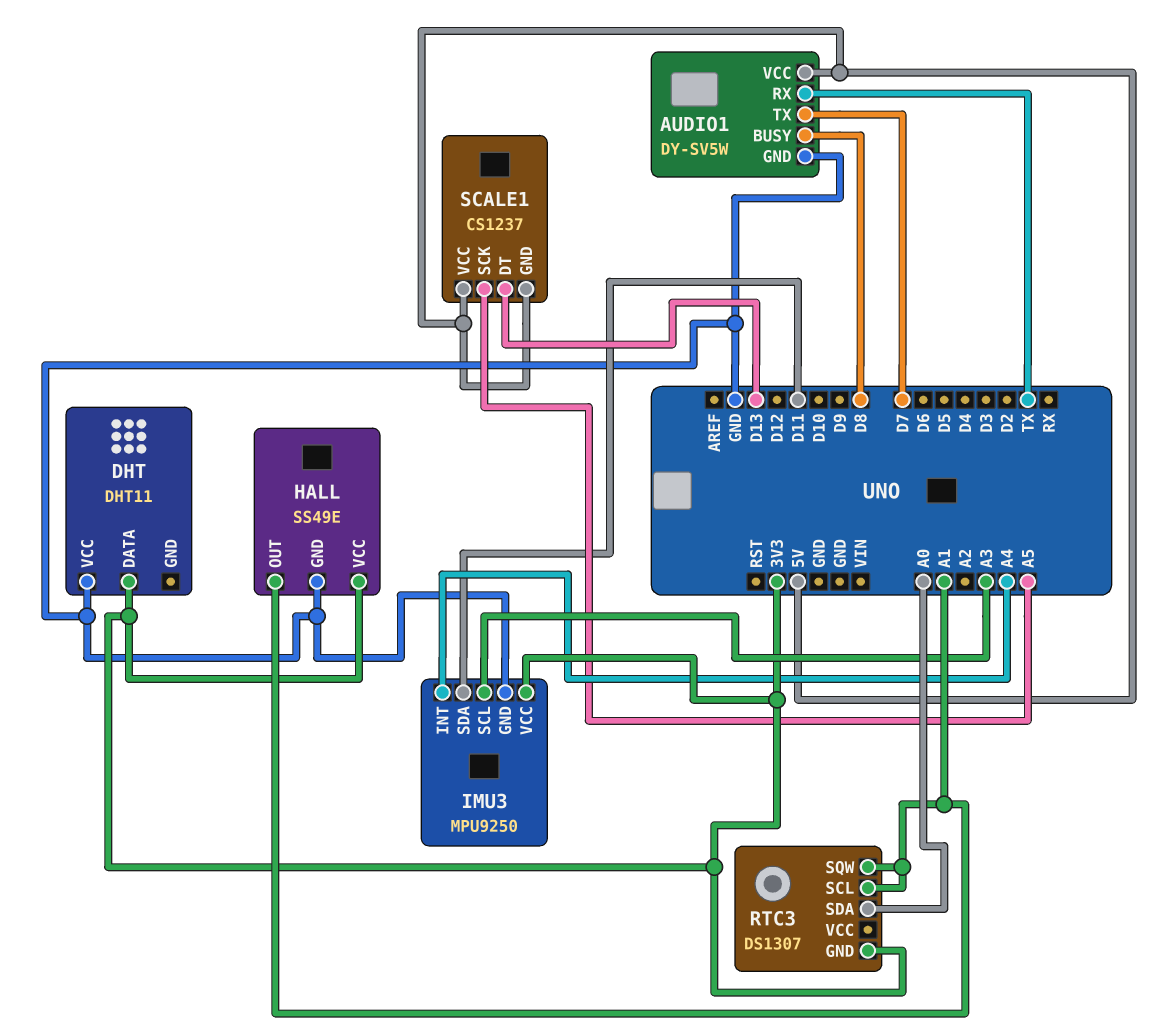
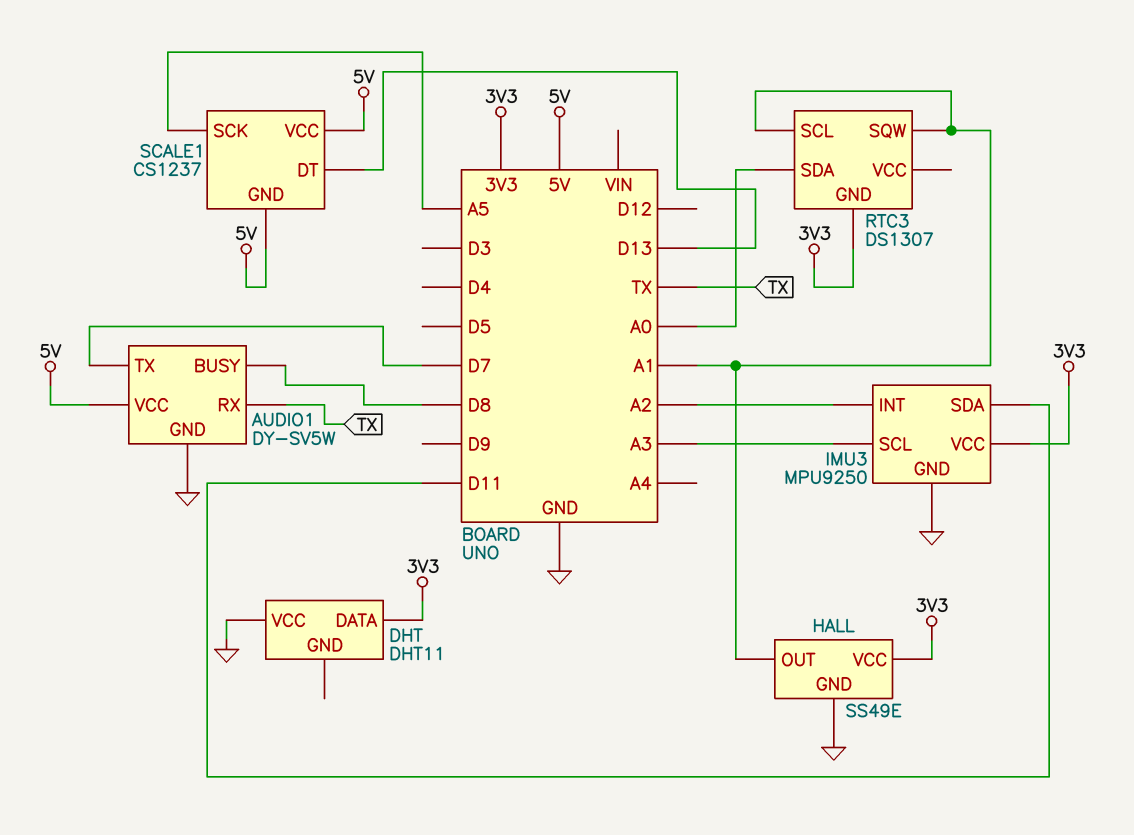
IMU3 pin INT: A4 -> A2

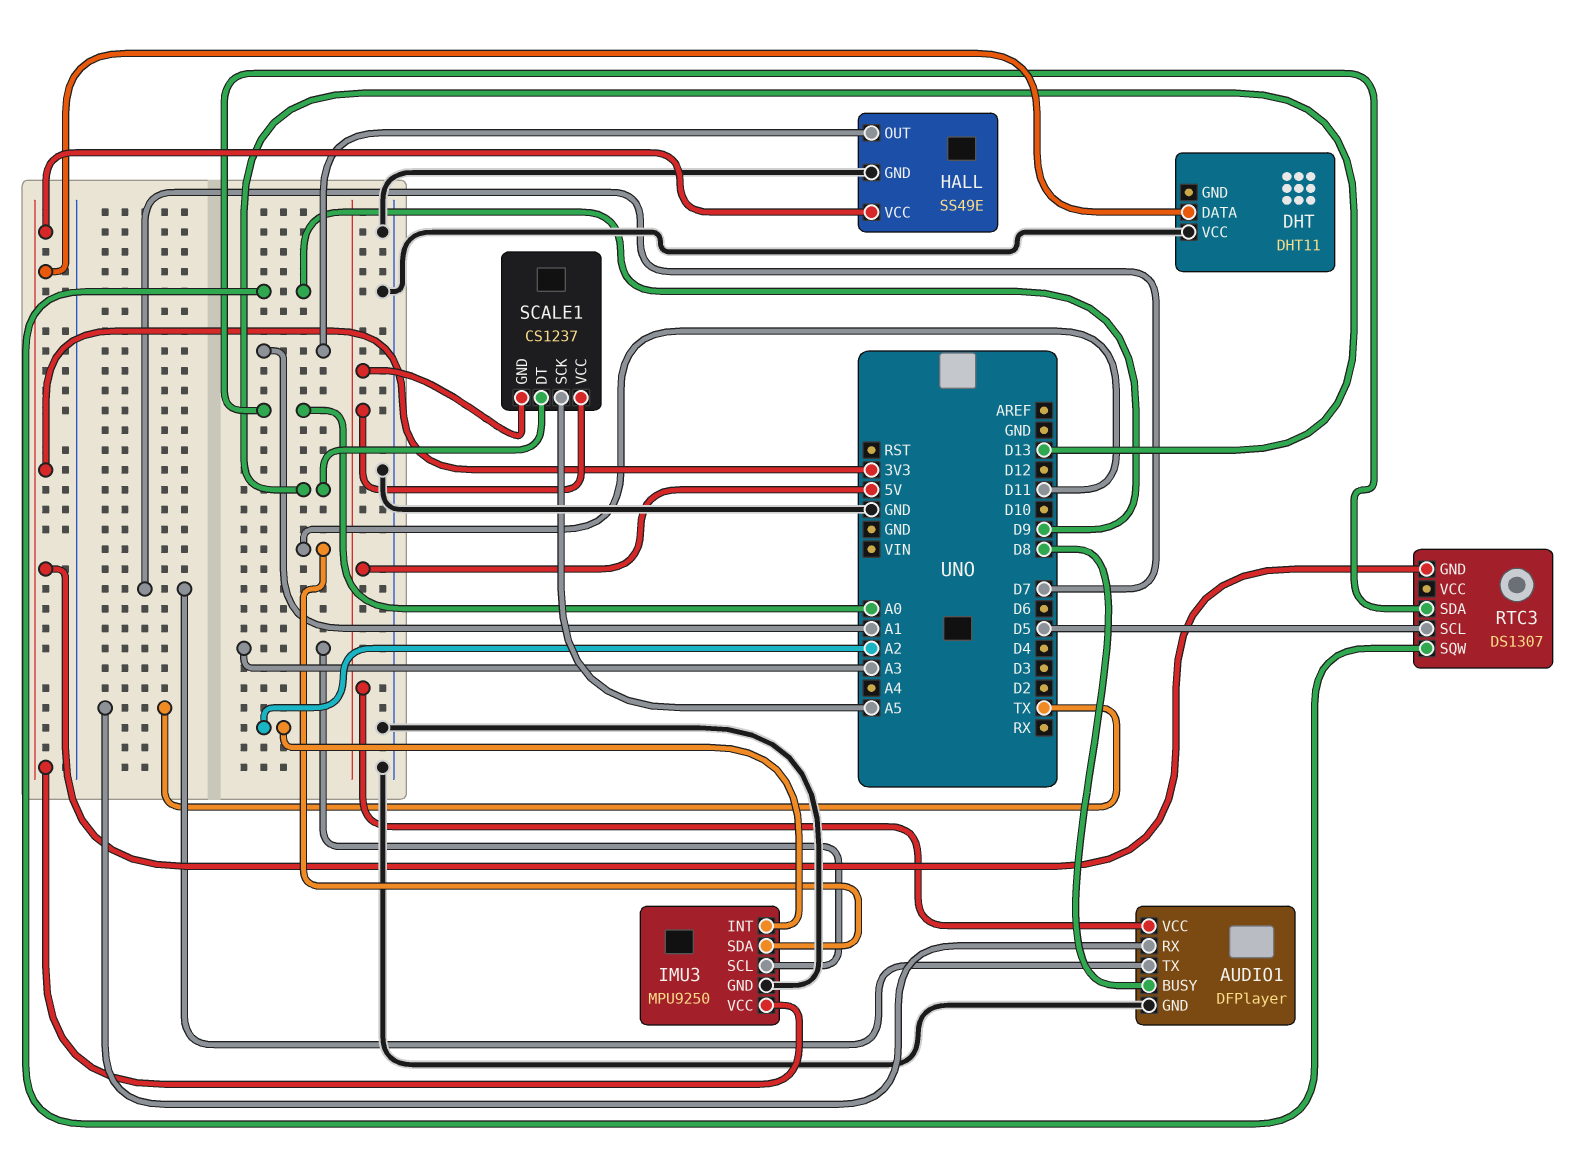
AUDIO1: DY-SV5W -> DFPlayer
RTC3 pin SCL: A1 -> D5
RTC3 pin SQW: A1 -> D9

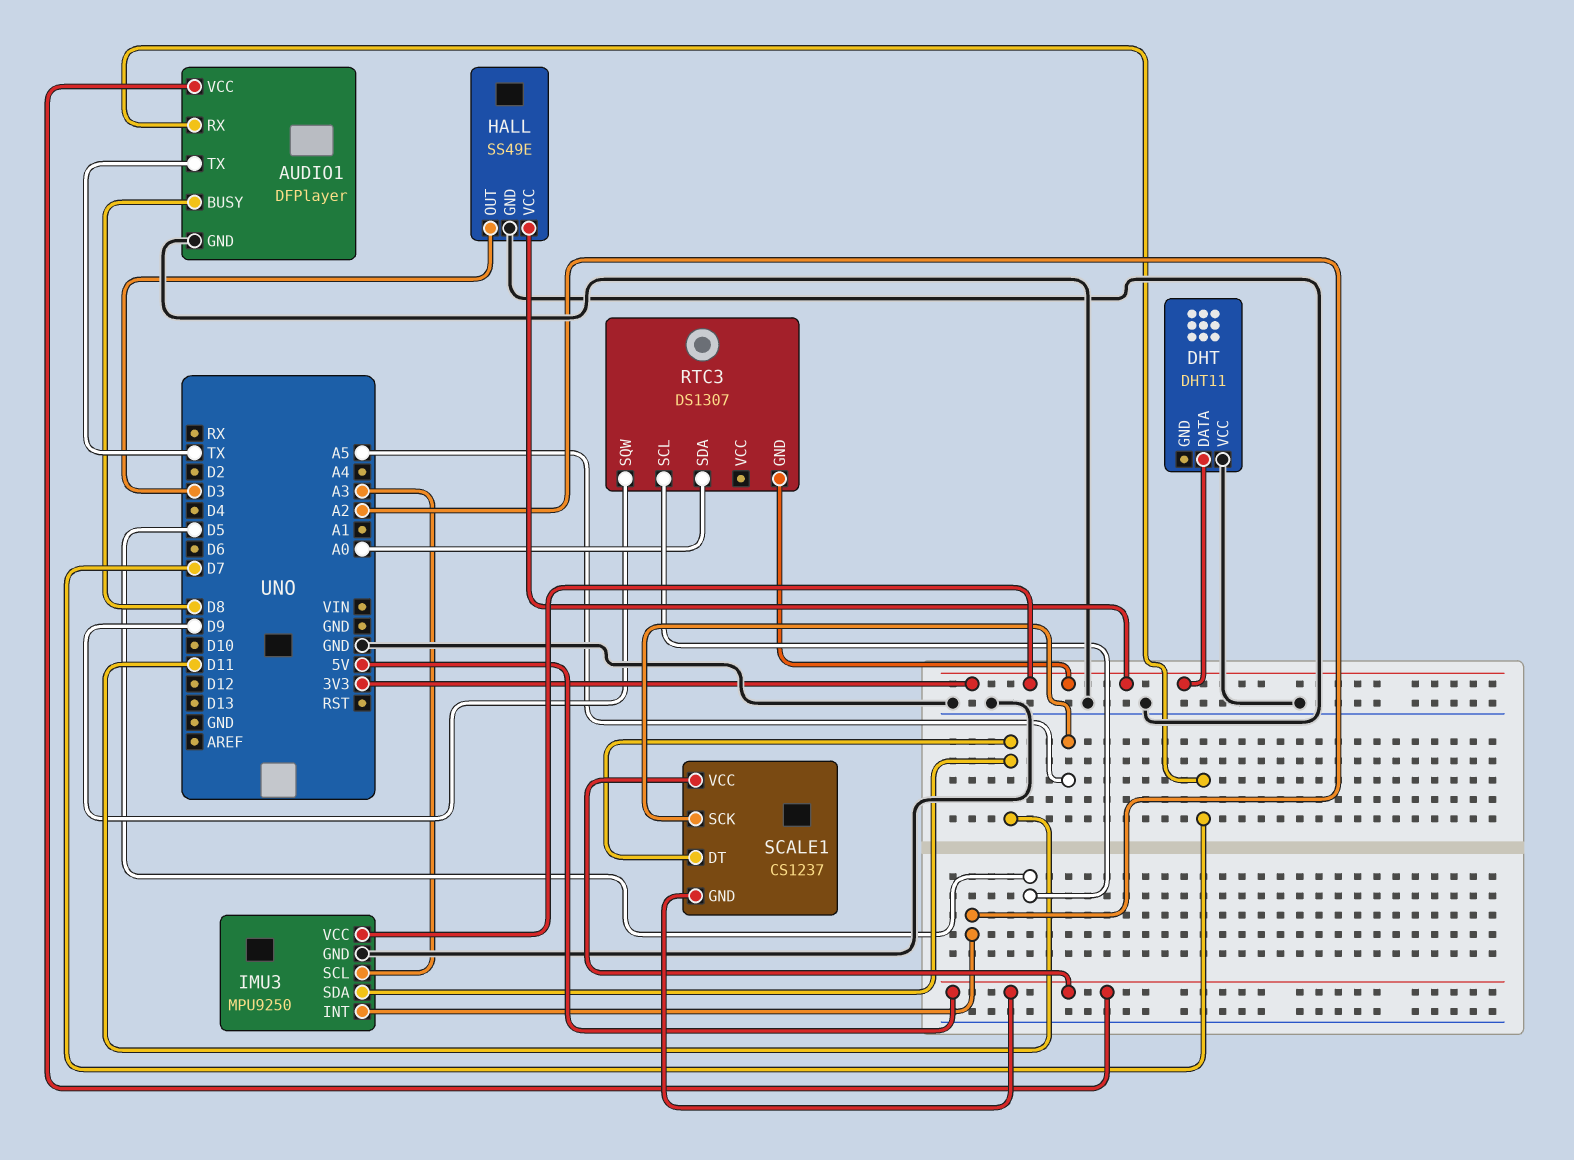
AUDIO1 pin RX: TX -> D7
AUDIO1 pin TX: D7 -> TX
HALL pin OUT: A1 -> D3
SCALE1 pin DT: D13 -> D11

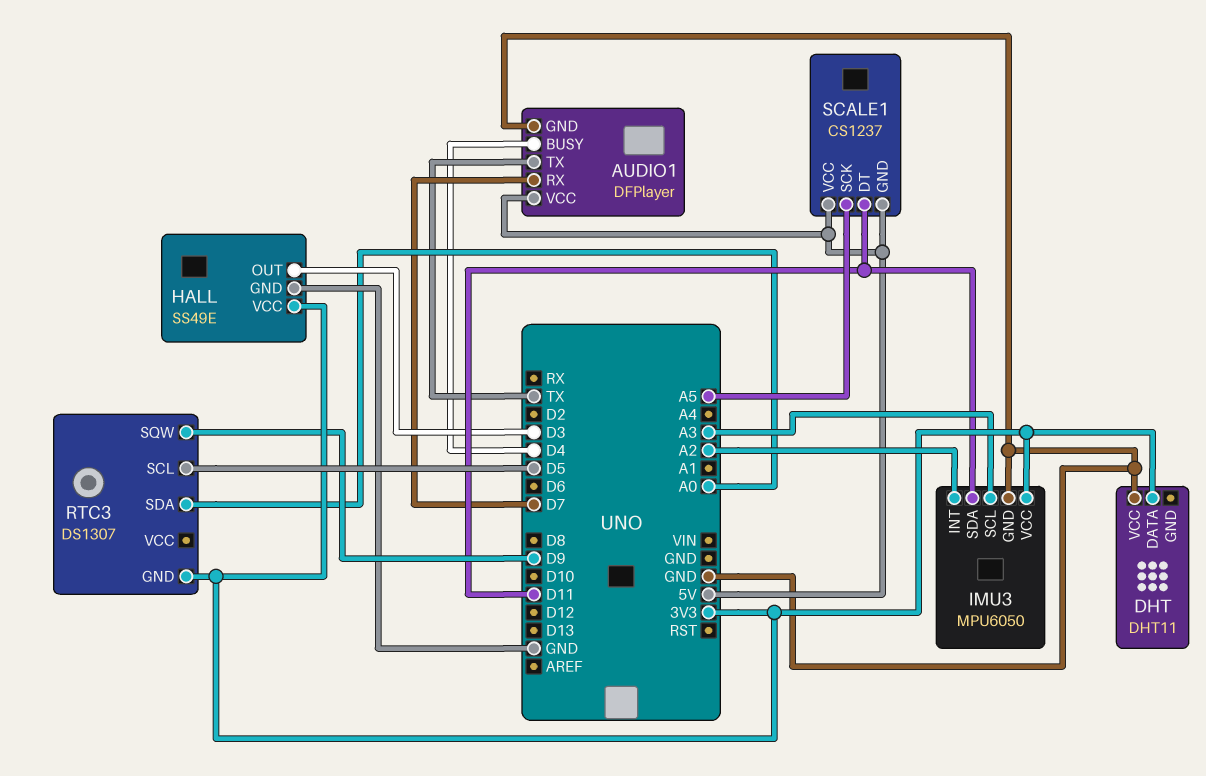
AUDIO1 pin BUSY: D8 -> D4
IMU3: MPU9250 -> MPU6050

